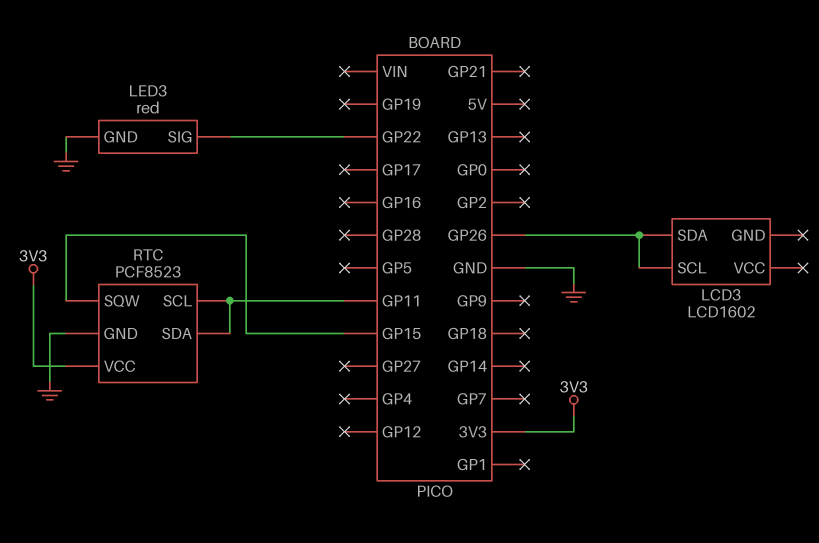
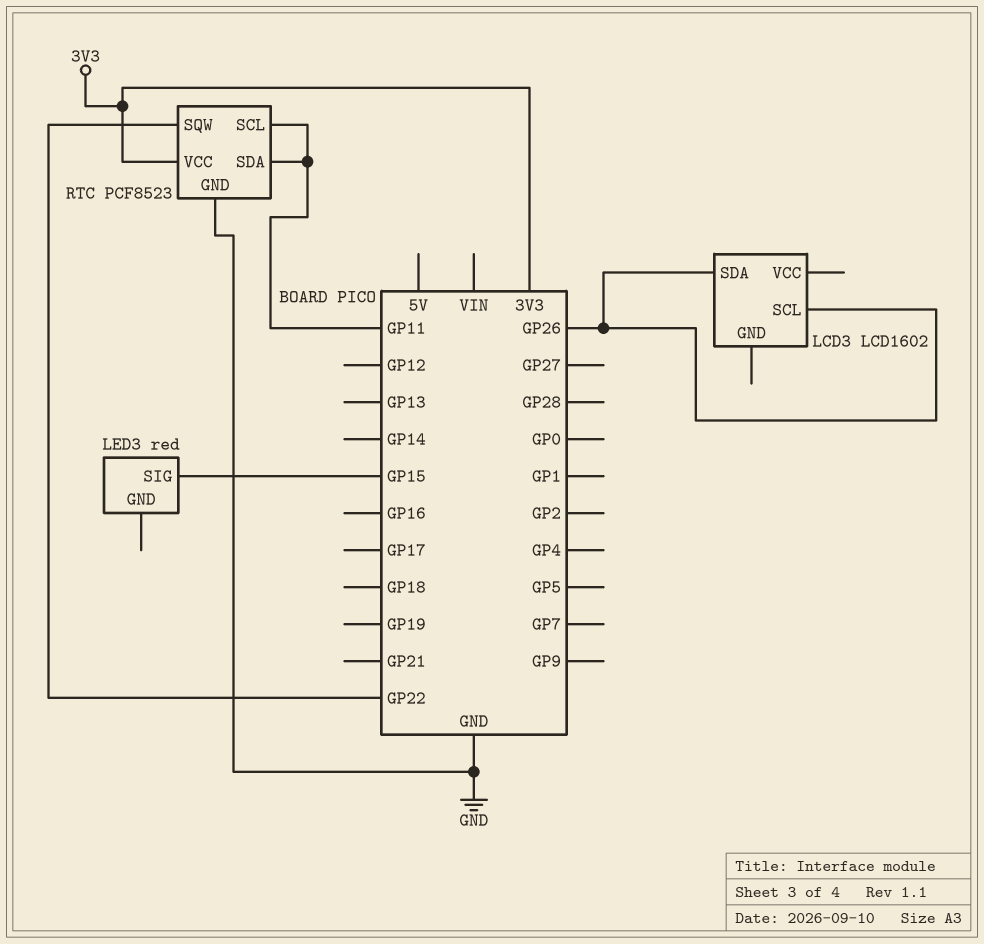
LED3 pin GND: GND -> none
LED3 pin SIG: GP22 -> GP15
RTC pin SQW: GP15 -> GP22

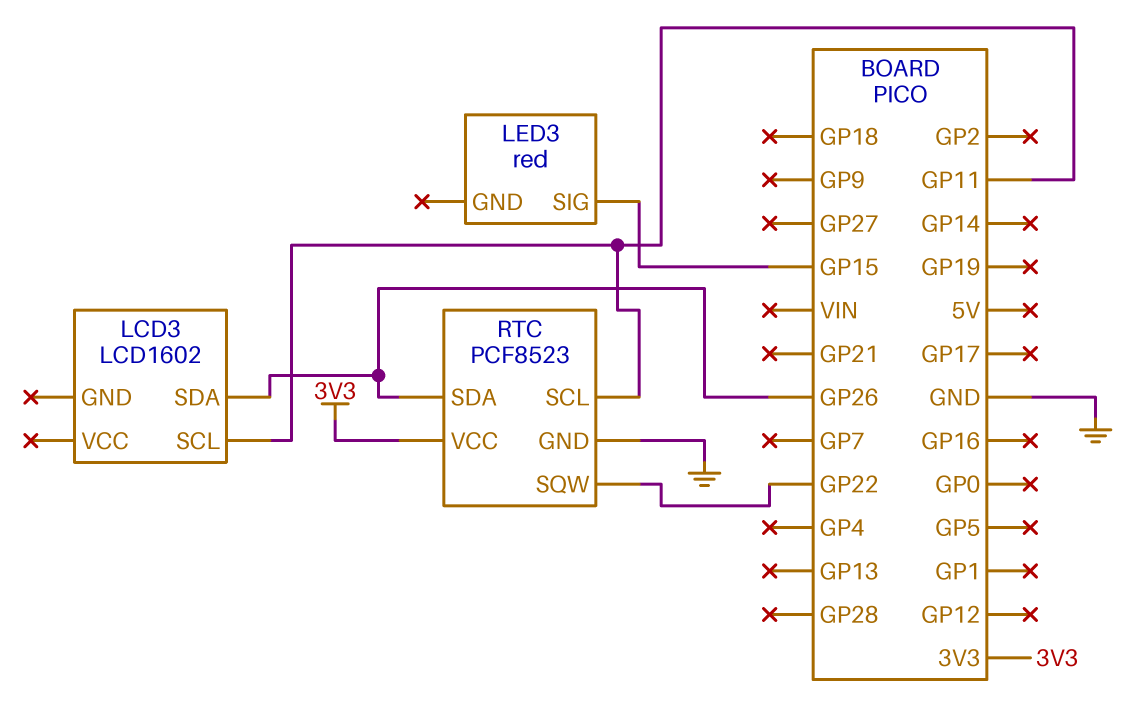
LCD3 pin SCL: GP26 -> GP11
RTC pin SDA: GP11 -> GP26

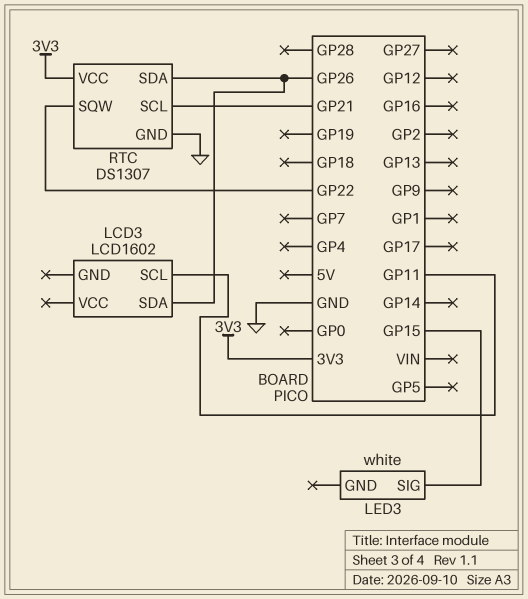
LED3: red -> white
RTC: PCF8523 -> DS1307
RTC pin SCL: GP11 -> GP21

